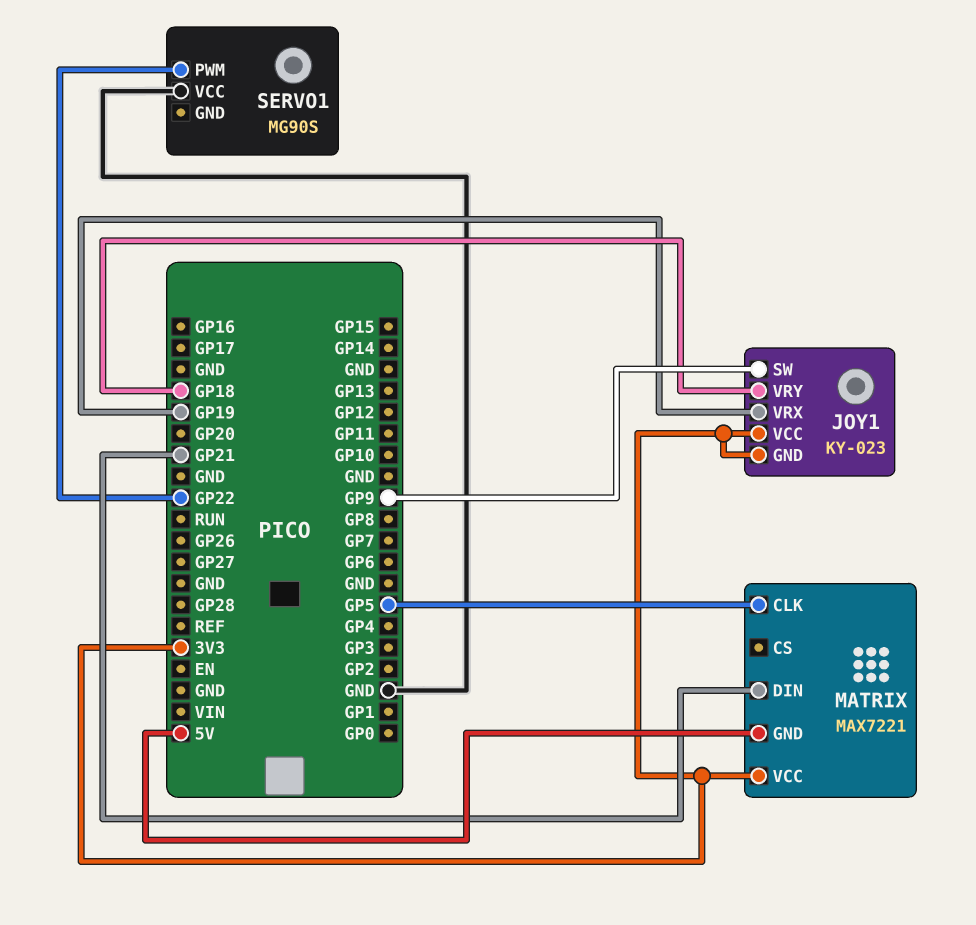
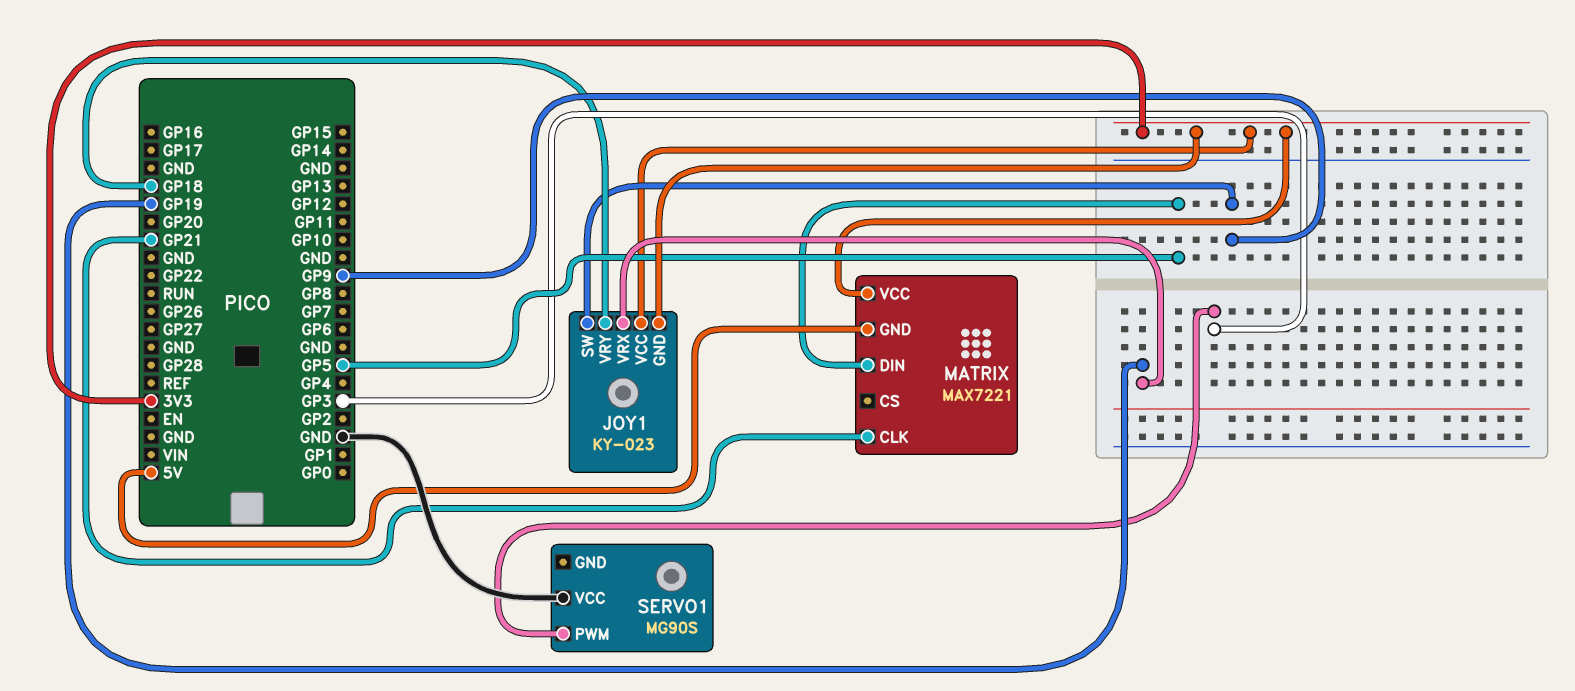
MATRIX pin CLK: GP5 -> GP21
MATRIX pin DIN: GP21 -> GP5
SERVO1 pin PWM: GP22 -> GP3

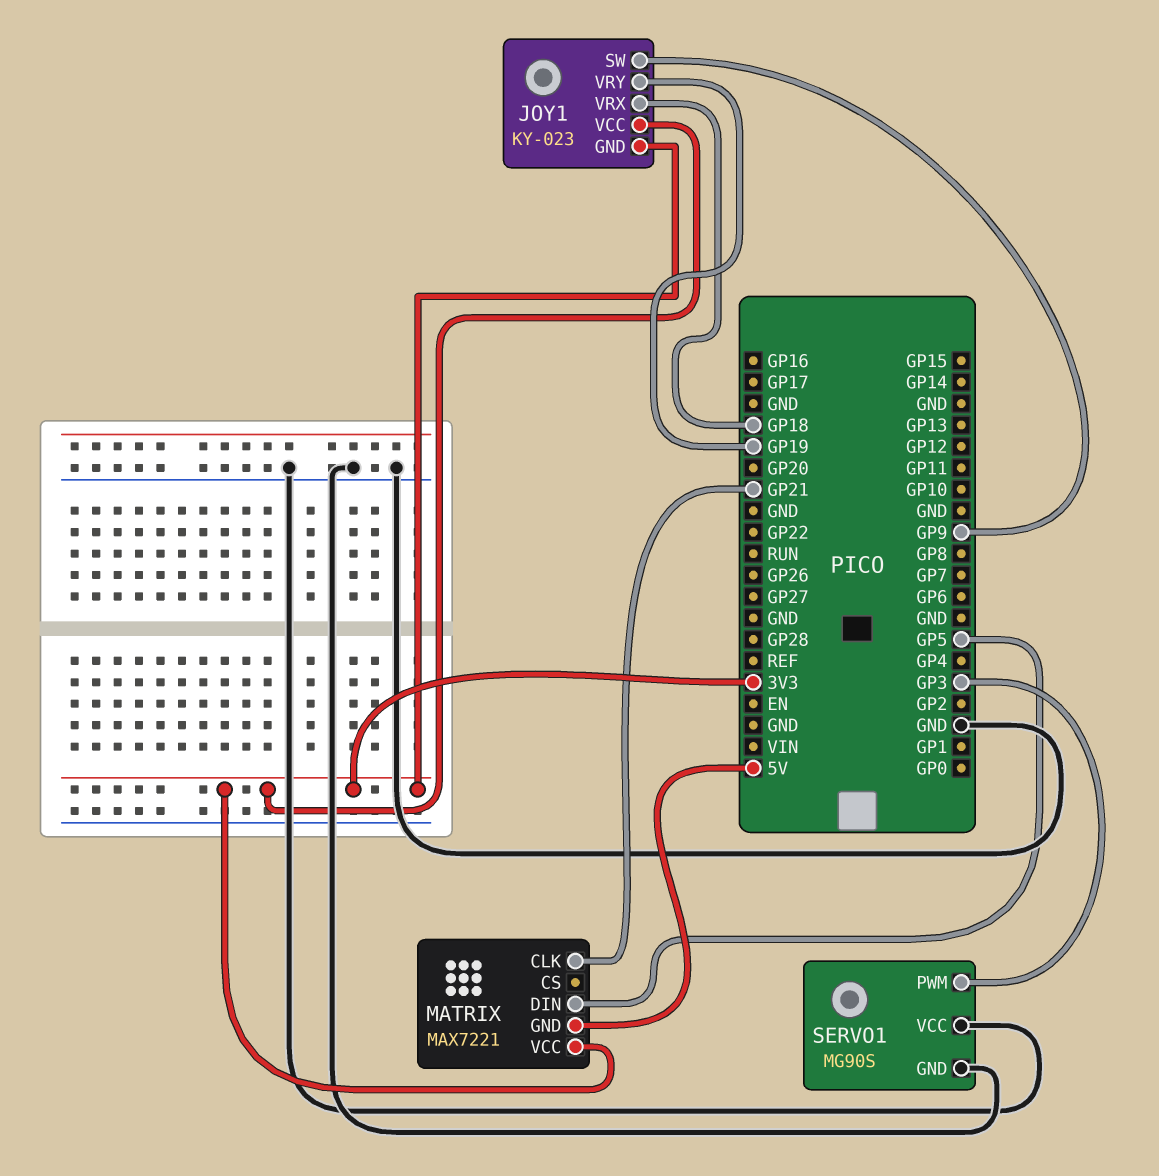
JOY1 pin VRX: GP19 -> GP18
JOY1 pin VRY: GP18 -> GP19
SERVO1 pin GND: none -> GND

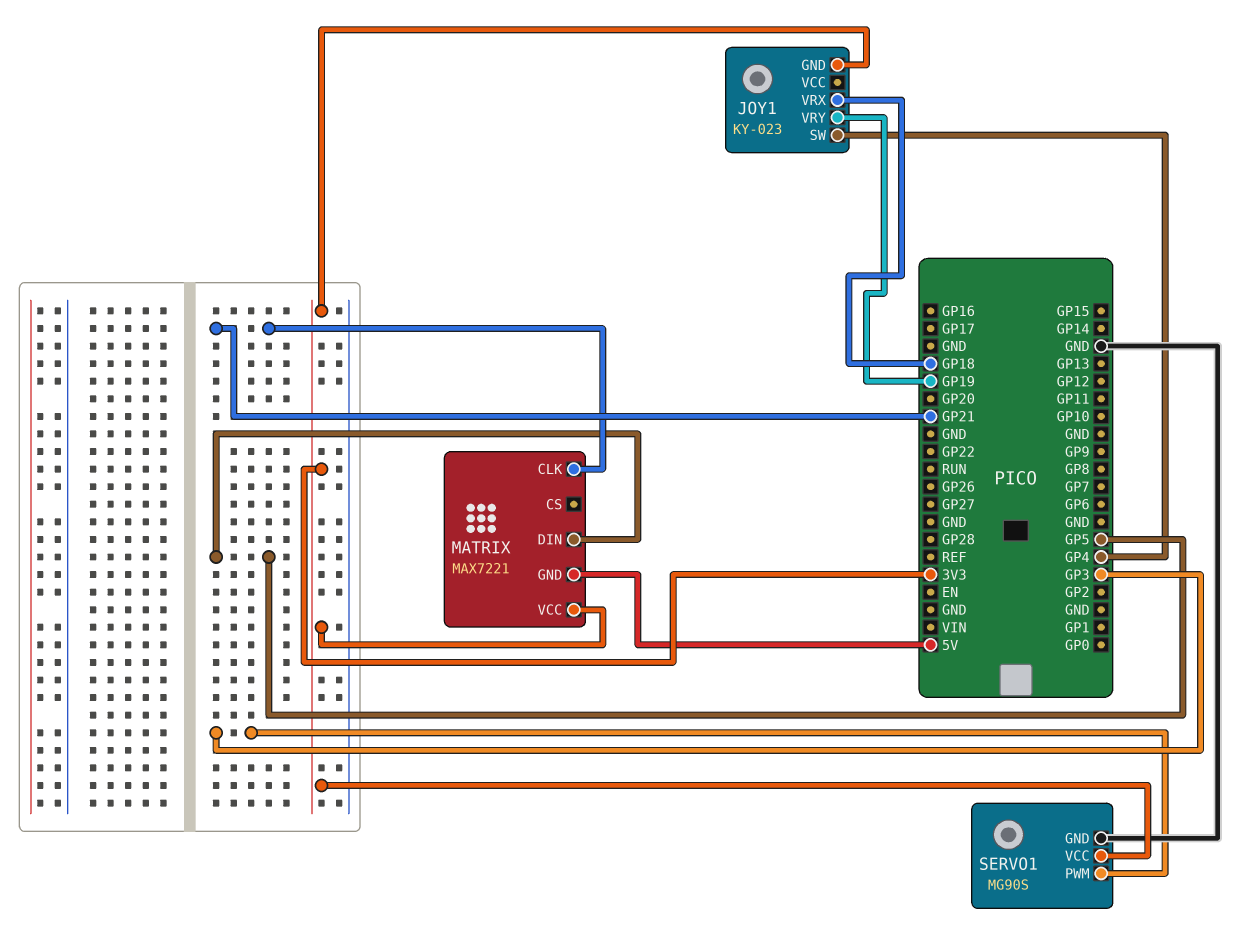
JOY1 pin SW: GP9 -> GP4
JOY1 pin VCC: 3V3 -> none
SERVO1 pin VCC: GND -> 3V3

